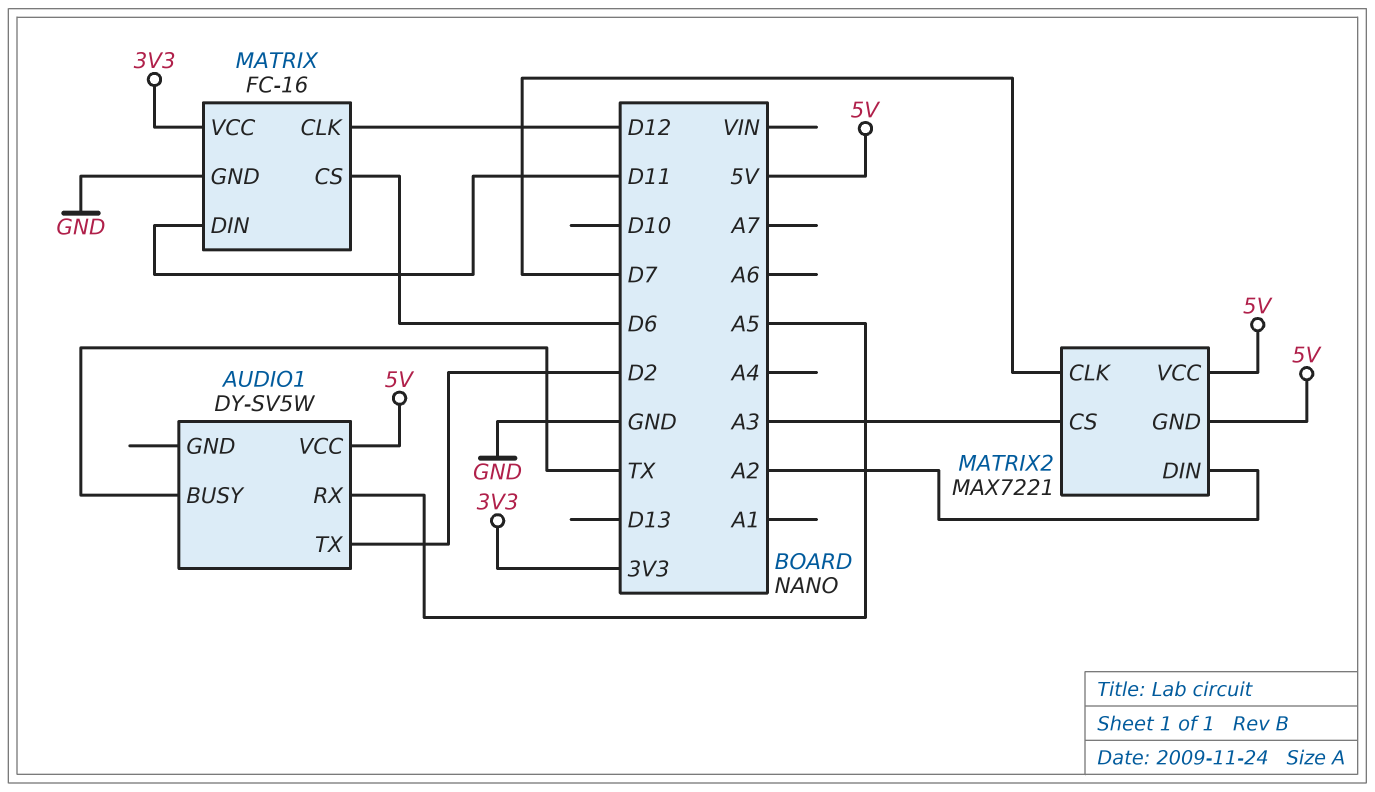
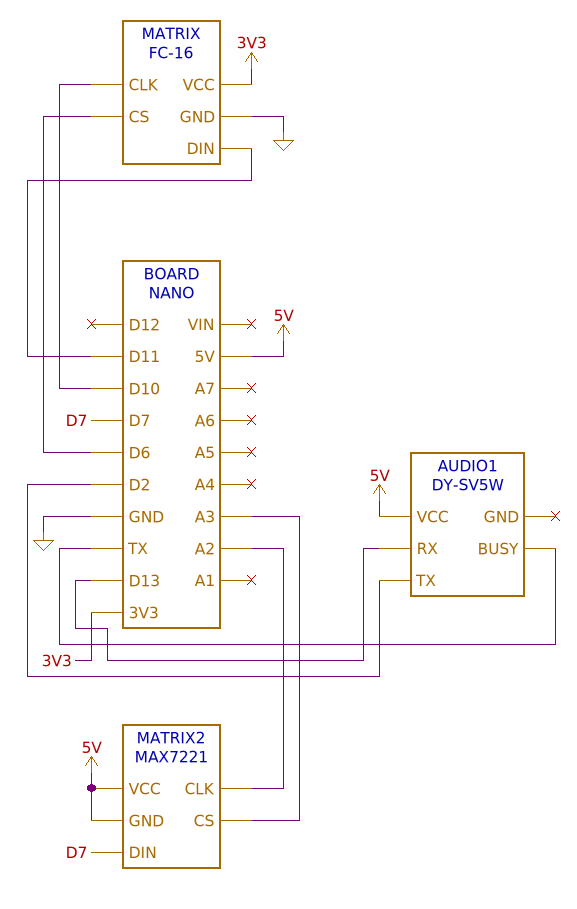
AUDIO1 pin RX: A5 -> D13
MATRIX pin CLK: D12 -> D10
MATRIX2 pin CLK: D7 -> A2
MATRIX2 pin DIN: A2 -> D7

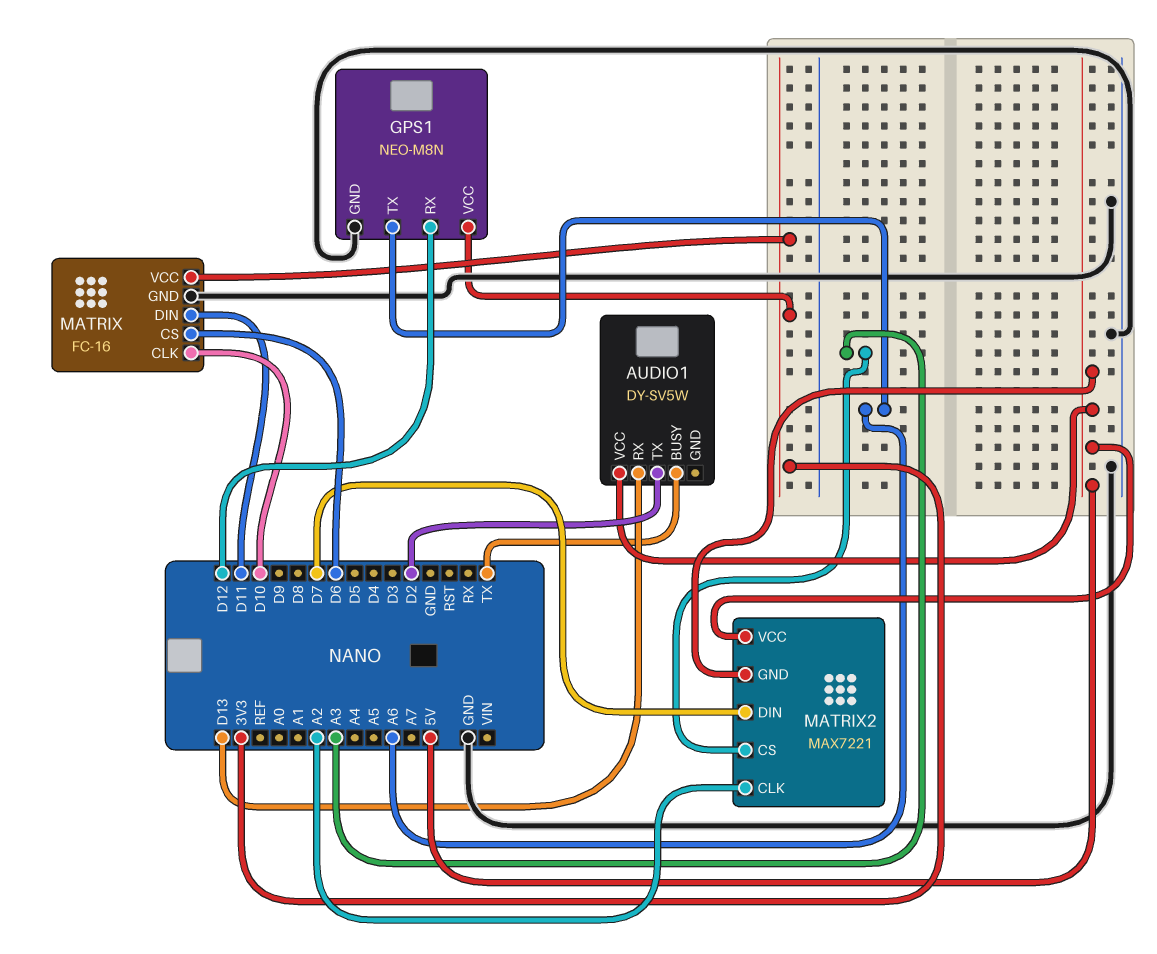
GPS1: none -> NEO-M8N
GPS1 pin GND: none -> GND
GPS1 pin RX: none -> D12
GPS1 pin TX: none -> A6
GPS1 pin VCC: none -> 3V3

